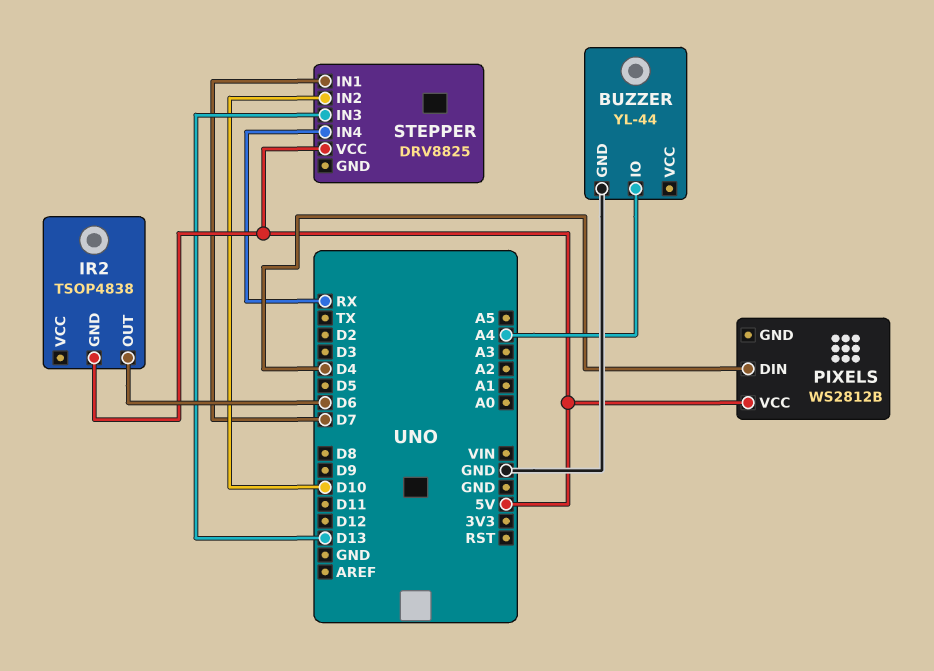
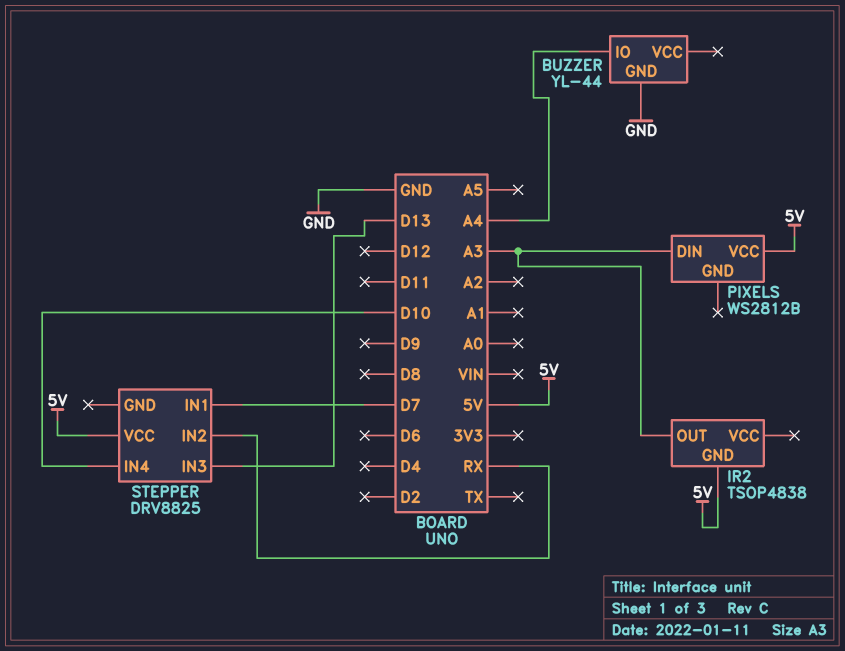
IR2 pin OUT: D6 -> A3
PIXELS pin DIN: D4 -> A3
STEPPER pin IN2: D10 -> RX
STEPPER pin IN4: RX -> D10

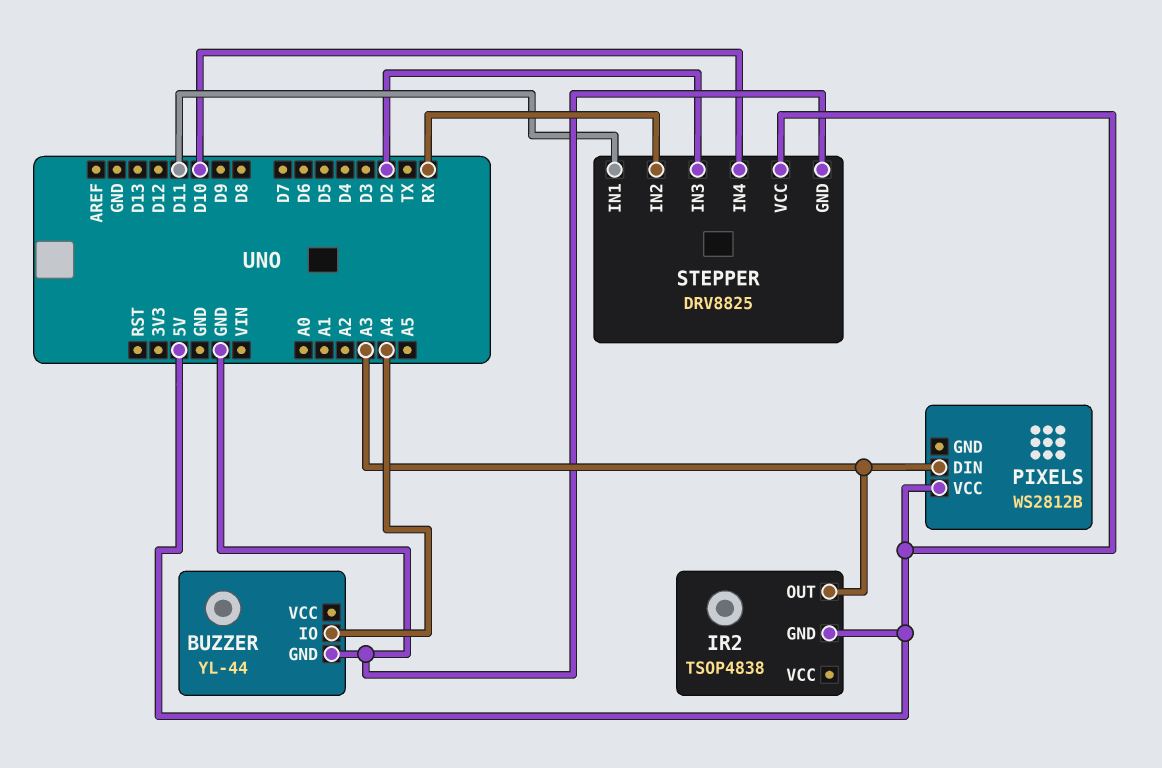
STEPPER pin GND: none -> GND
STEPPER pin IN1: D7 -> D11
STEPPER pin IN3: D13 -> D2

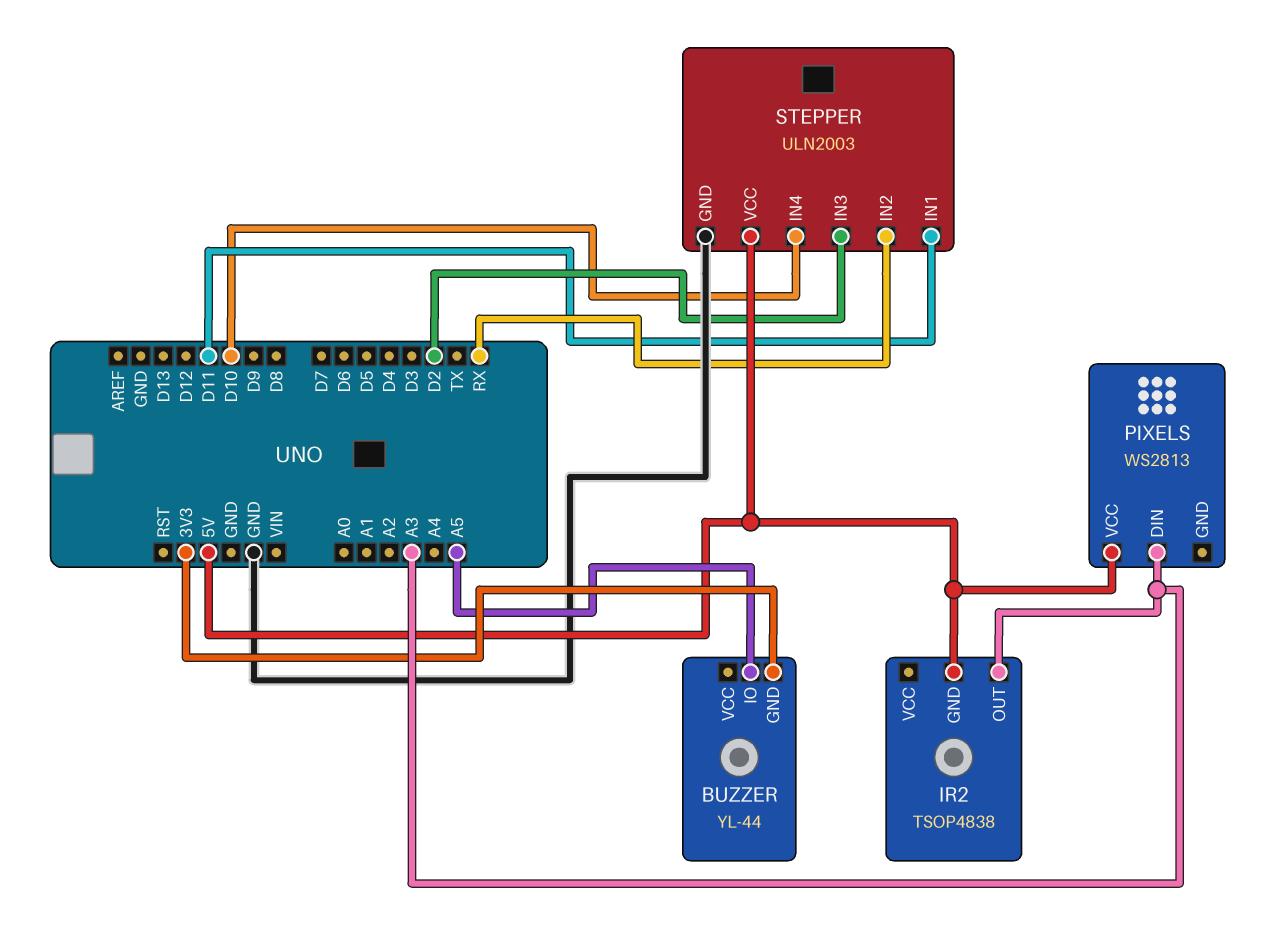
BUZZER pin GND: GND -> 3V3
BUZZER pin IO: A4 -> A5
PIXELS: WS2812B -> WS2813
STEPPER: DRV8825 -> ULN2003

